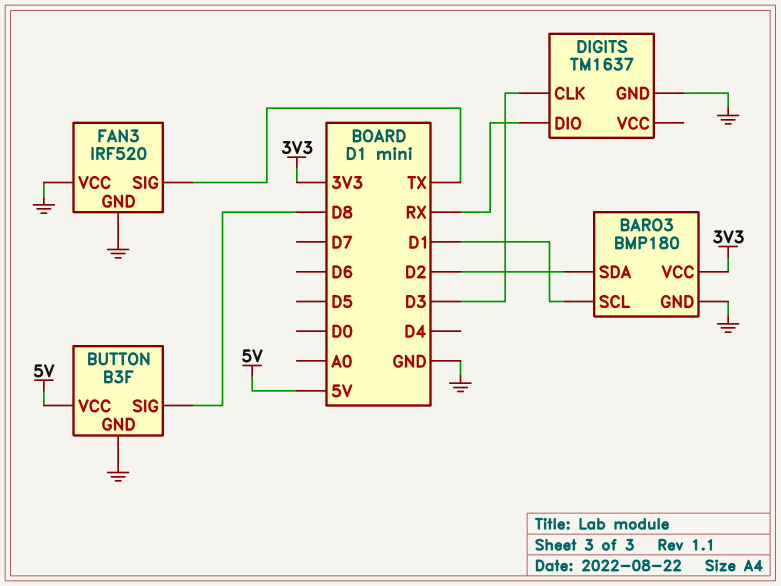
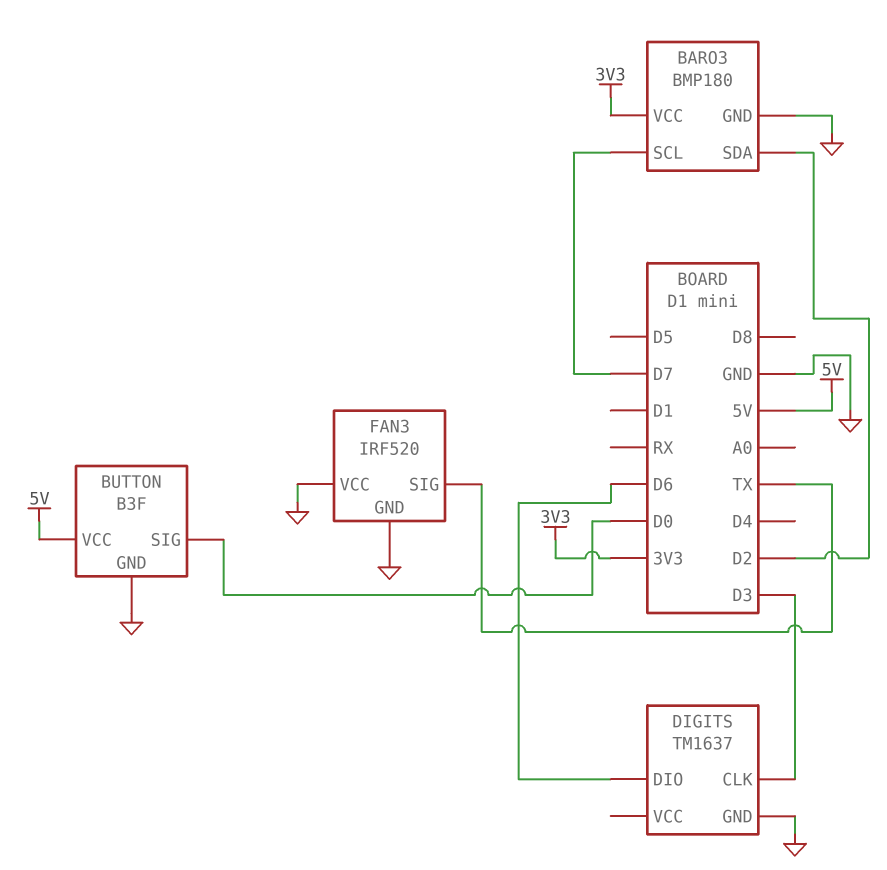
BARO3 pin SCL: D1 -> D7
BUTTON pin SIG: D8 -> D0
DIGITS pin DIO: RX -> D6

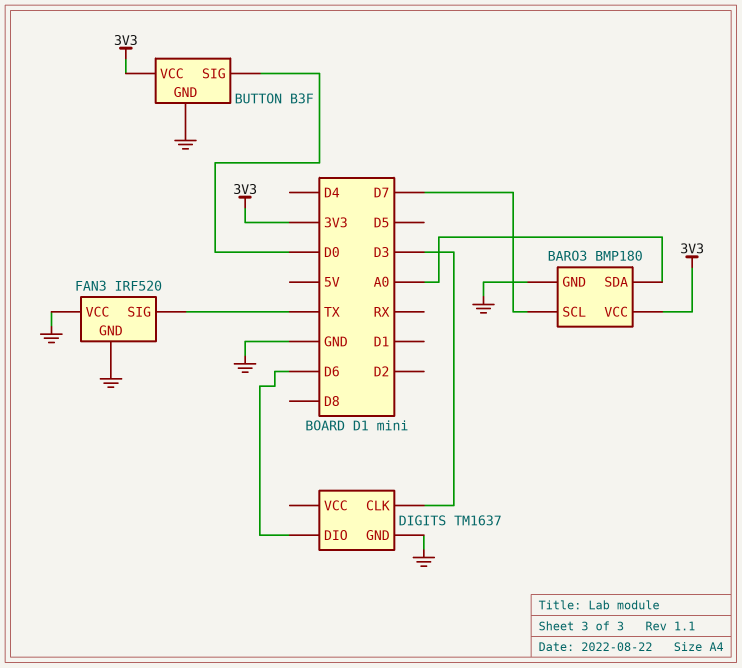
BARO3 pin SDA: D2 -> A0
BUTTON pin VCC: 5V -> 3V3

